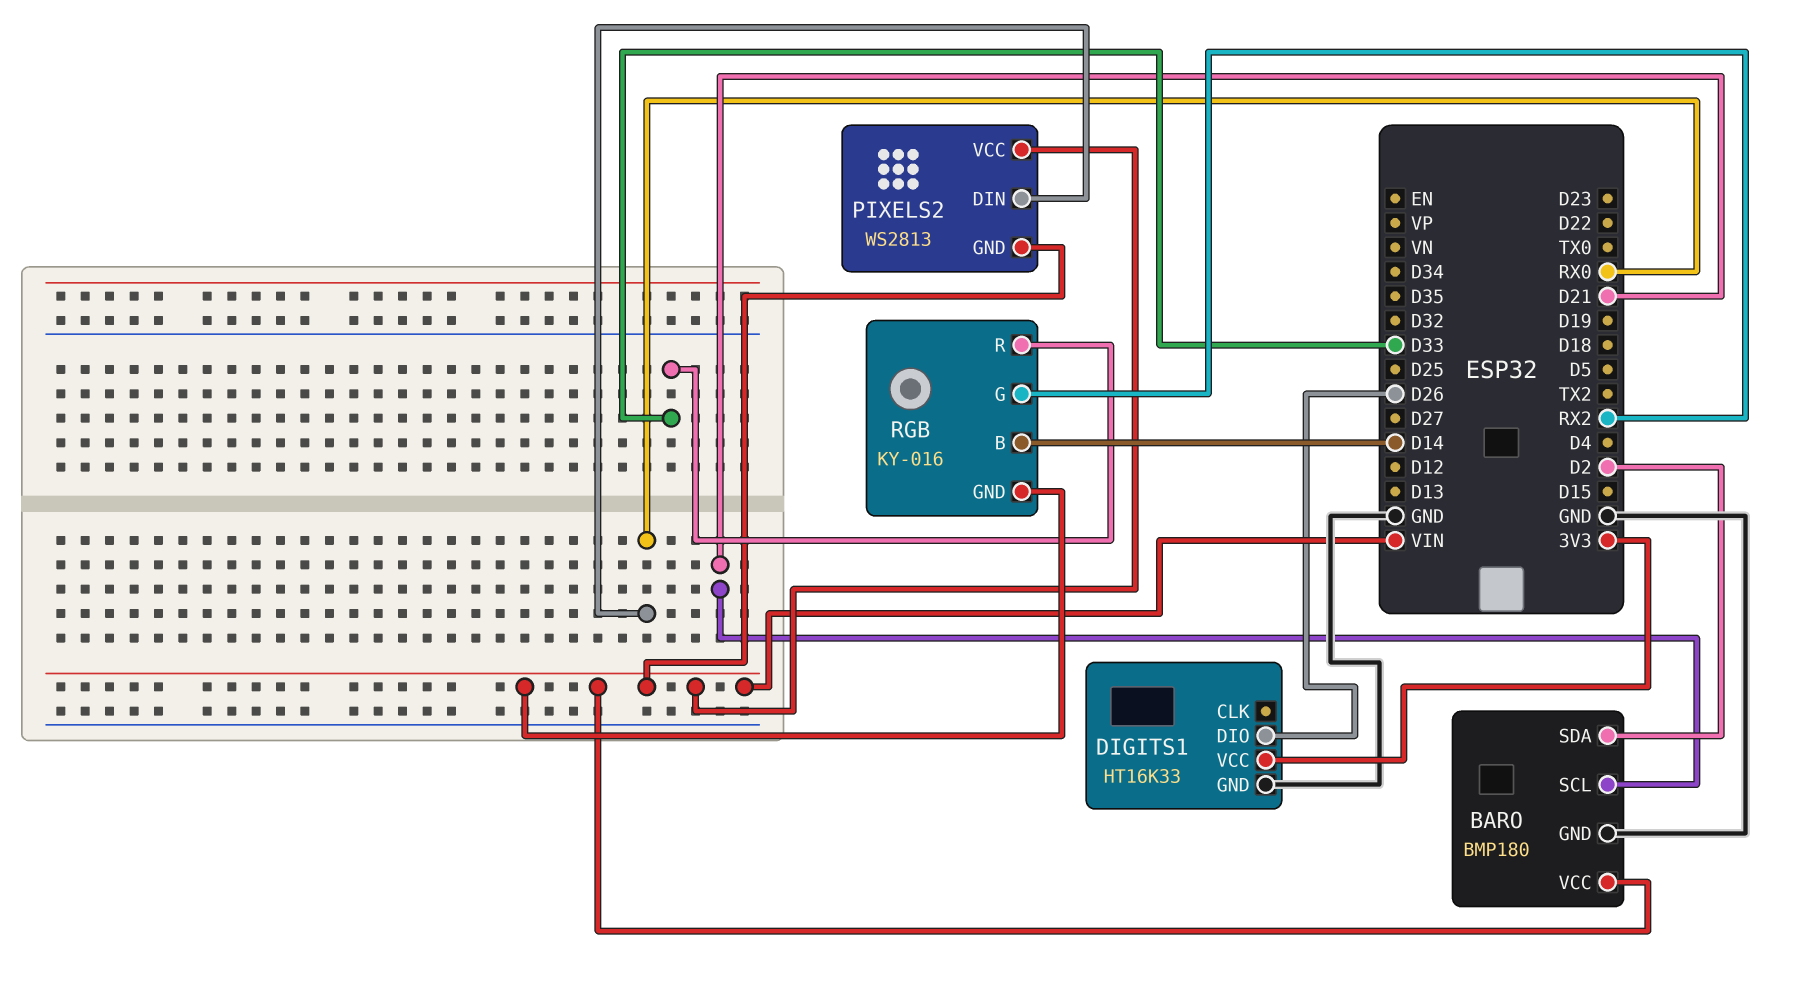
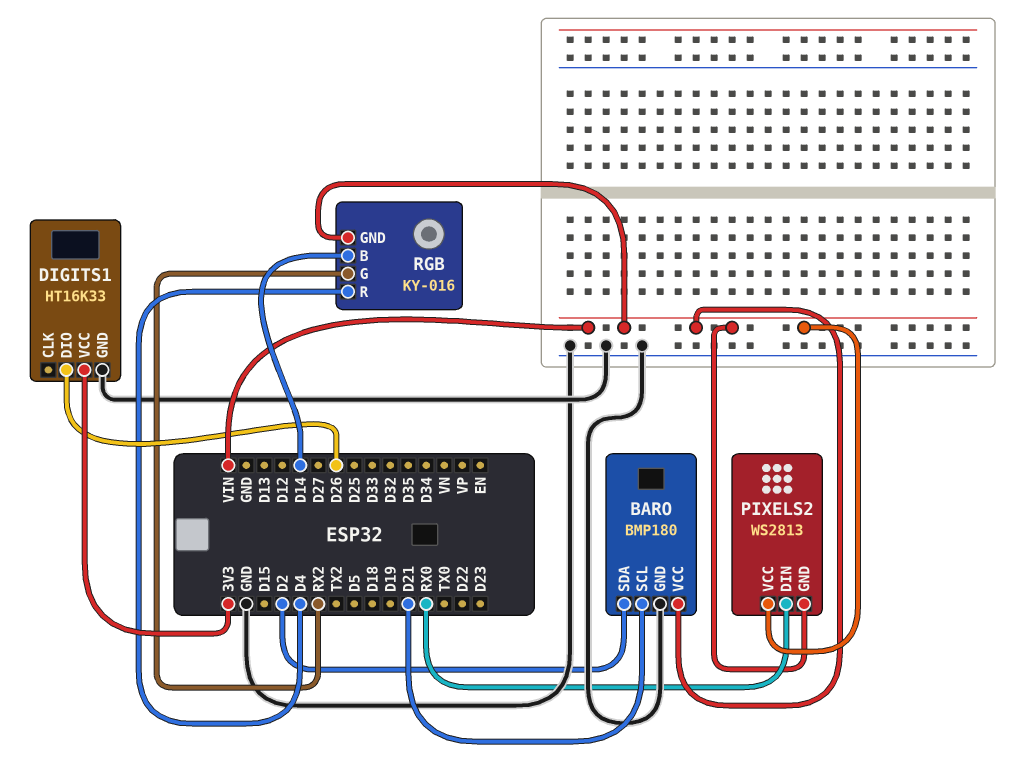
RGB pin R: D33 -> D4

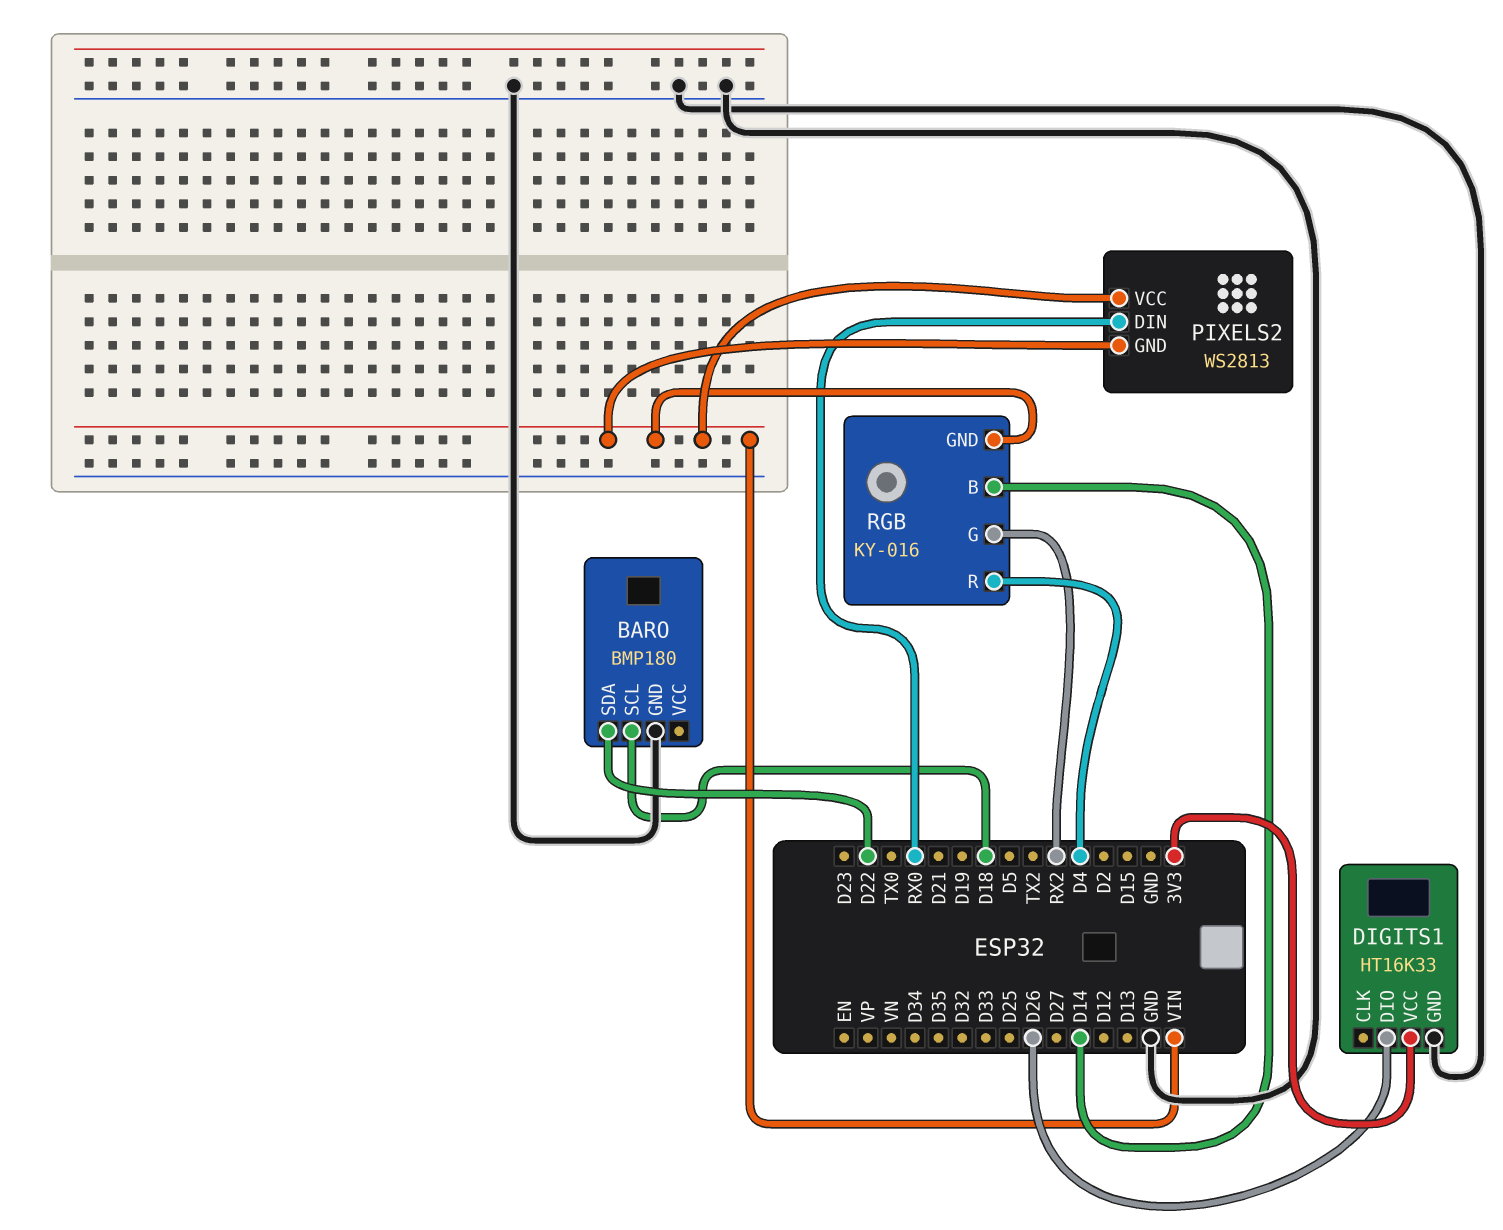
BARO pin SCL: D21 -> D18
BARO pin SDA: D2 -> D22
BARO pin VCC: VIN -> none

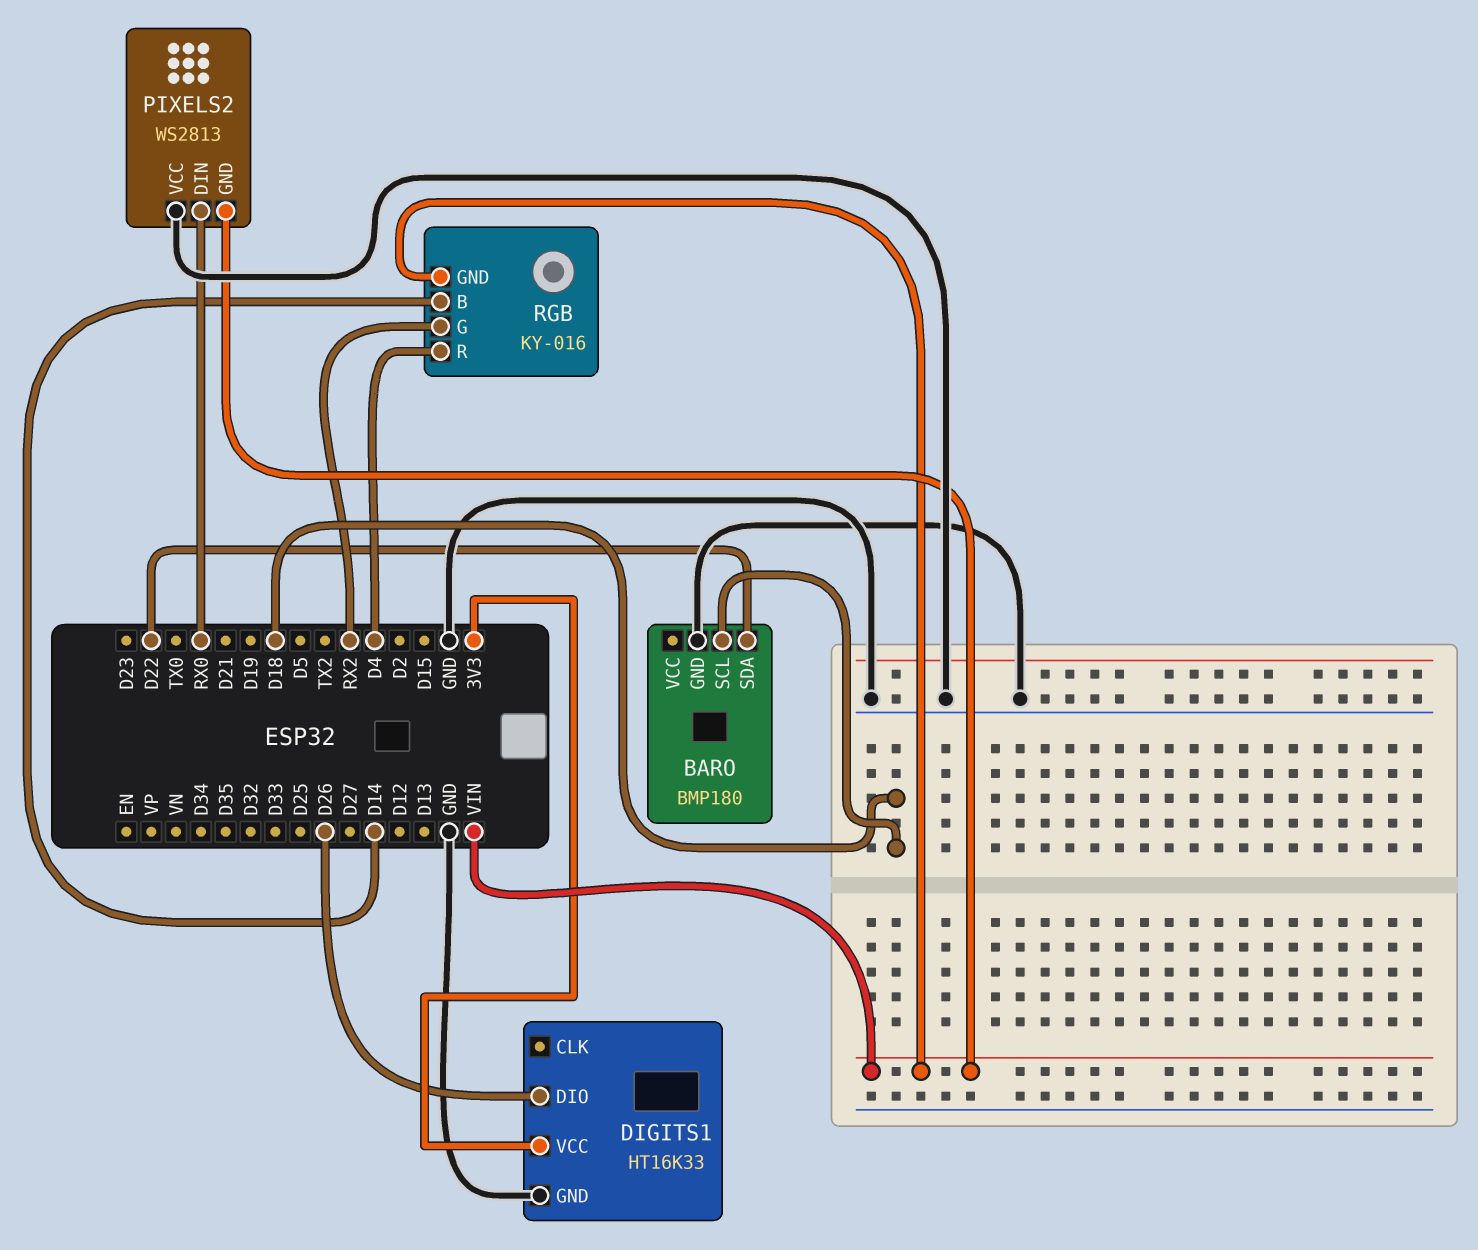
PIXELS2 pin VCC: VIN -> GND

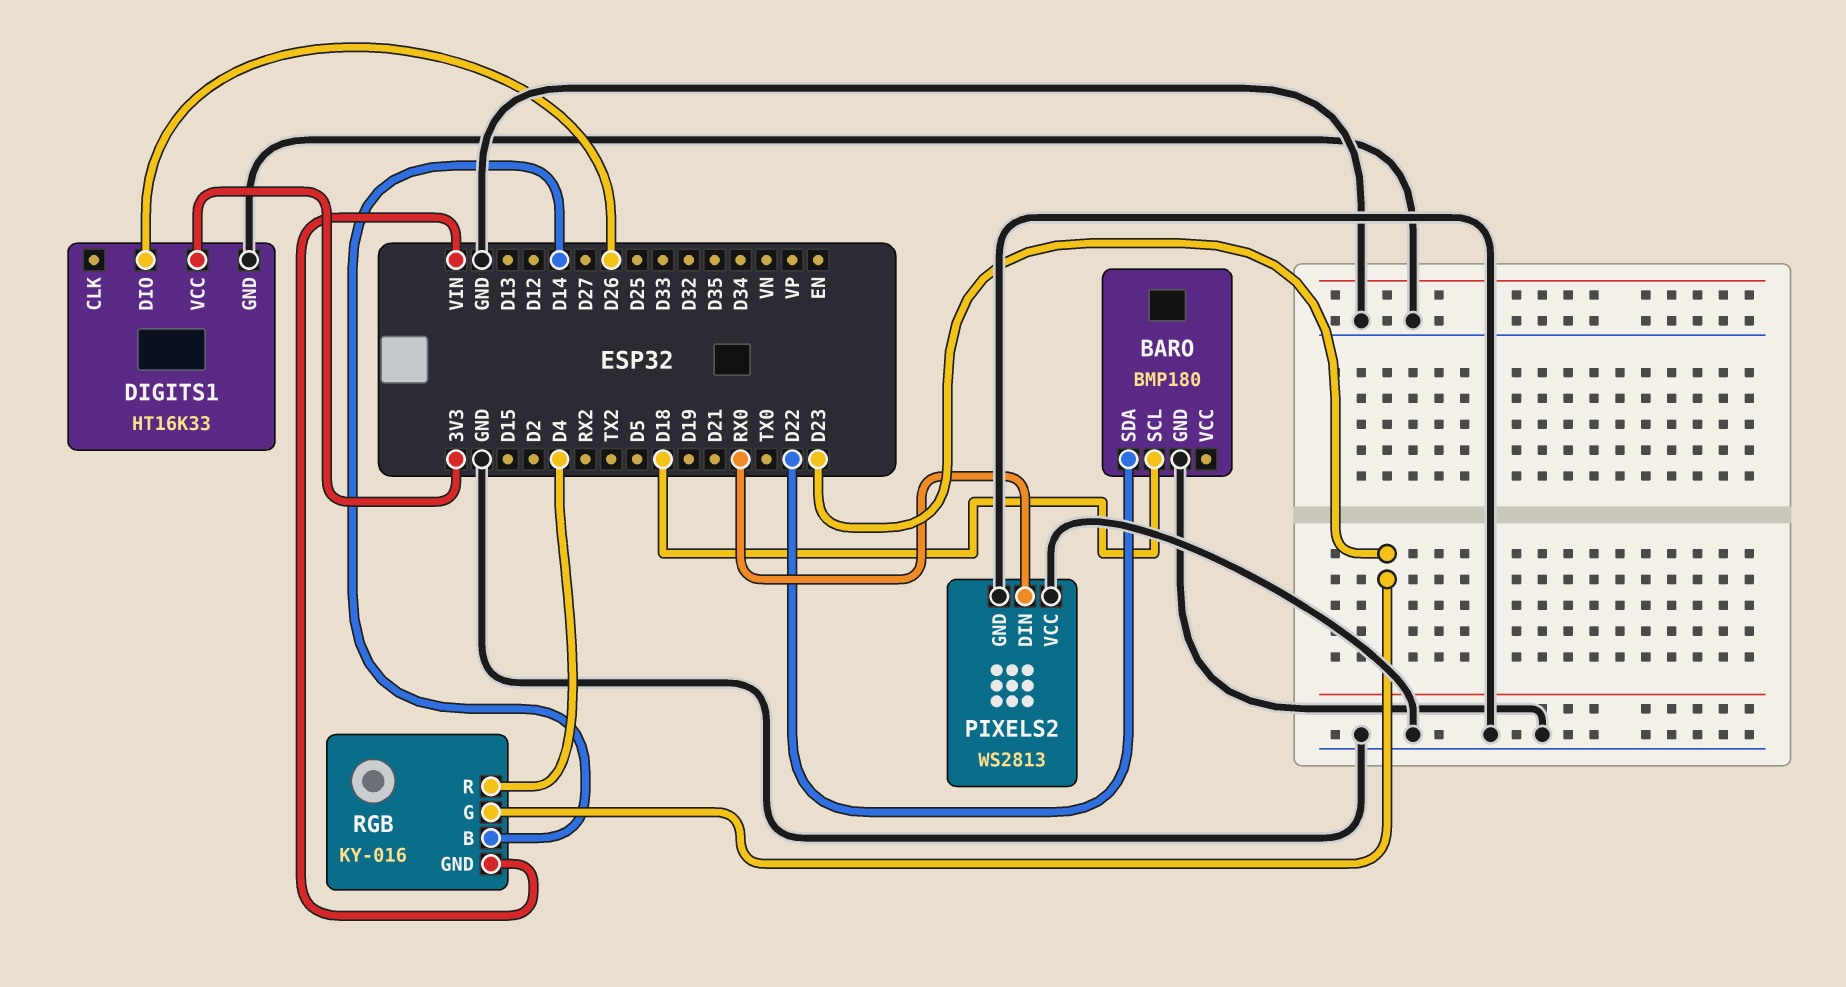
PIXELS2 pin GND: VIN -> GND
RGB pin G: RX2 -> D23

